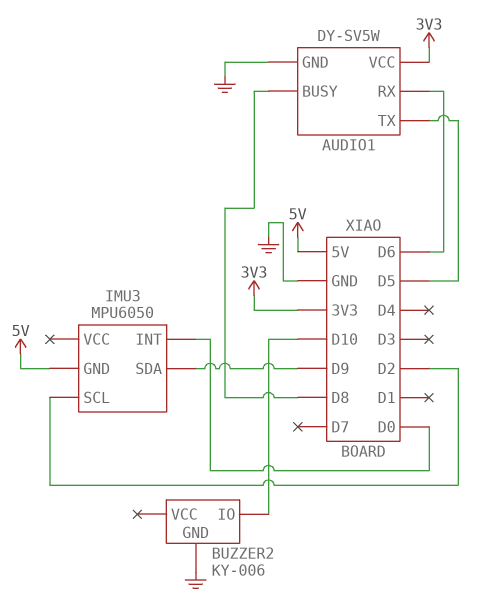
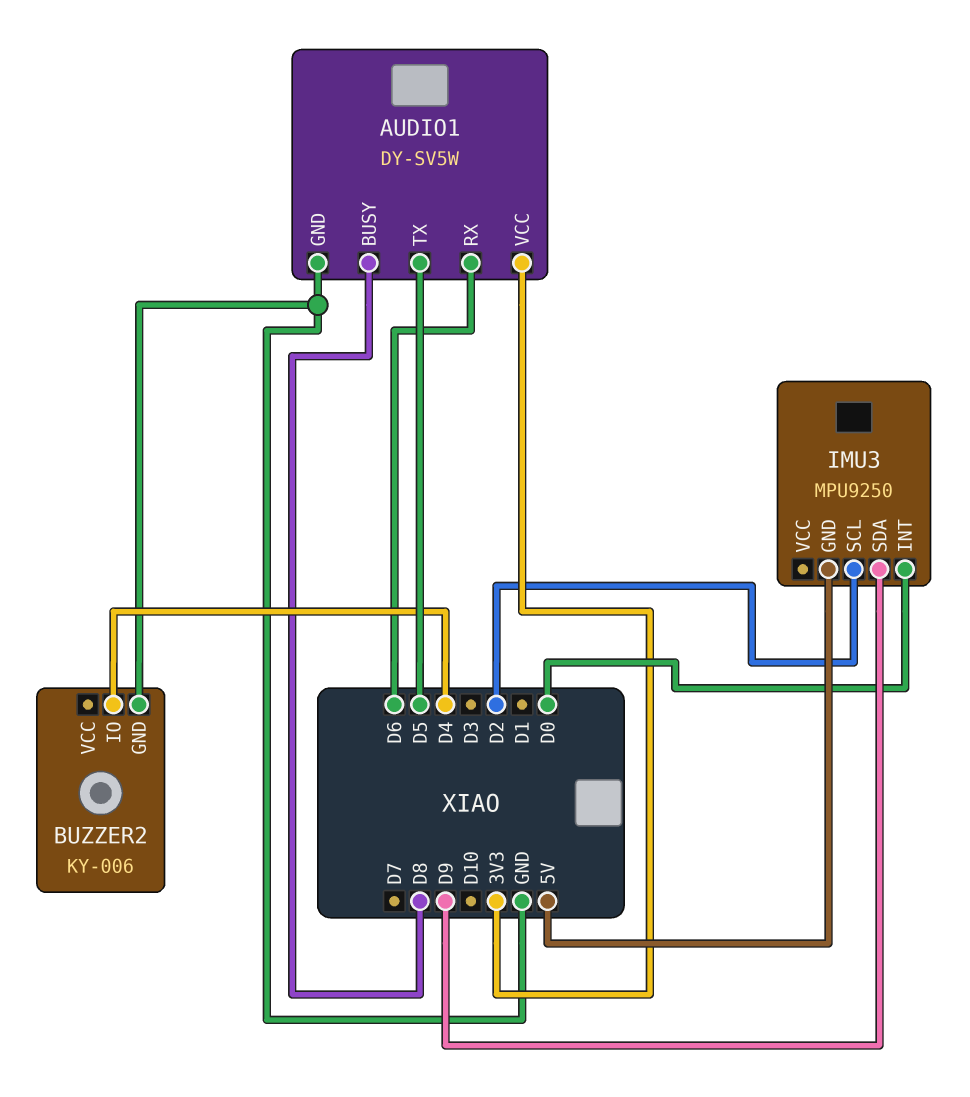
BUZZER2 pin IO: D10 -> D4
IMU3: MPU6050 -> MPU9250

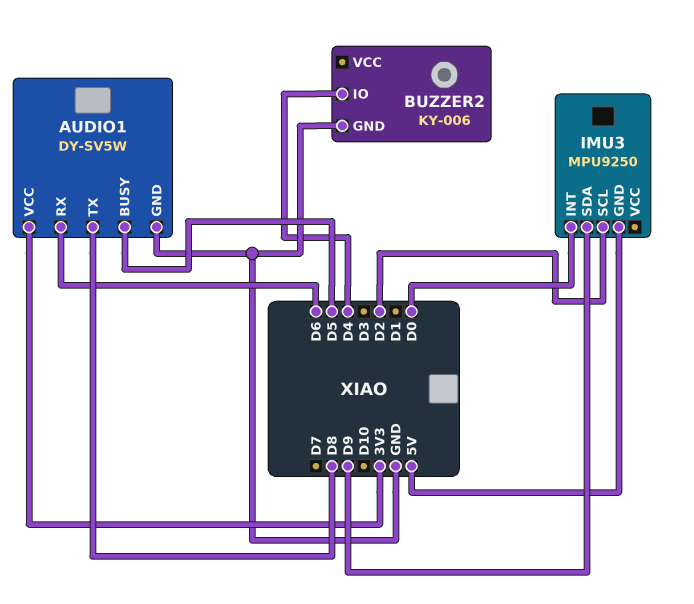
AUDIO1 pin BUSY: D8 -> D5
AUDIO1 pin TX: D5 -> D8

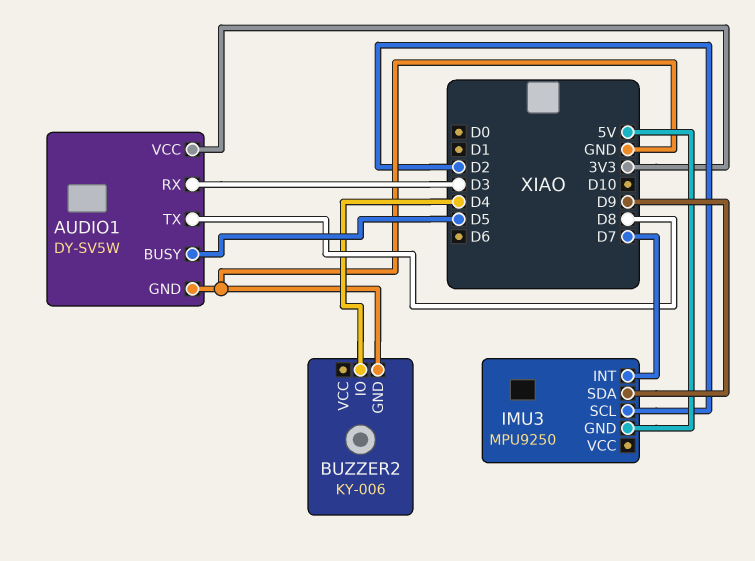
AUDIO1 pin RX: D6 -> D3
IMU3 pin INT: D0 -> D7

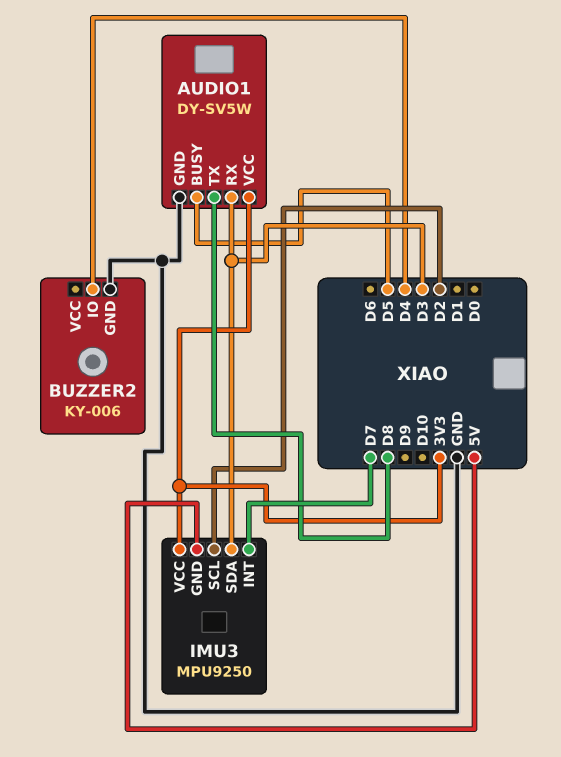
IMU3 pin SDA: D9 -> D3
IMU3 pin VCC: none -> 3V3

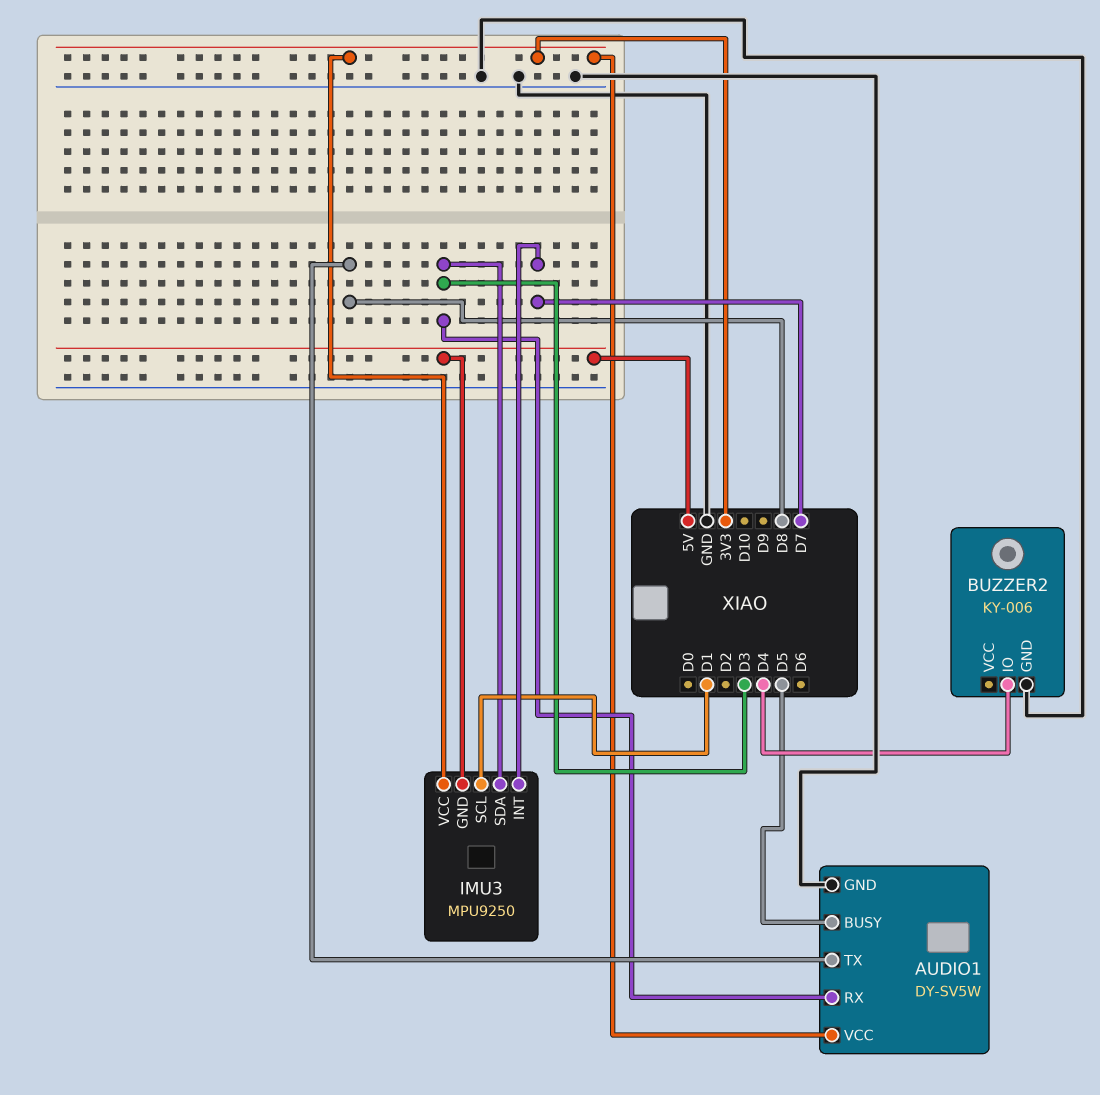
IMU3 pin SCL: D2 -> D1

